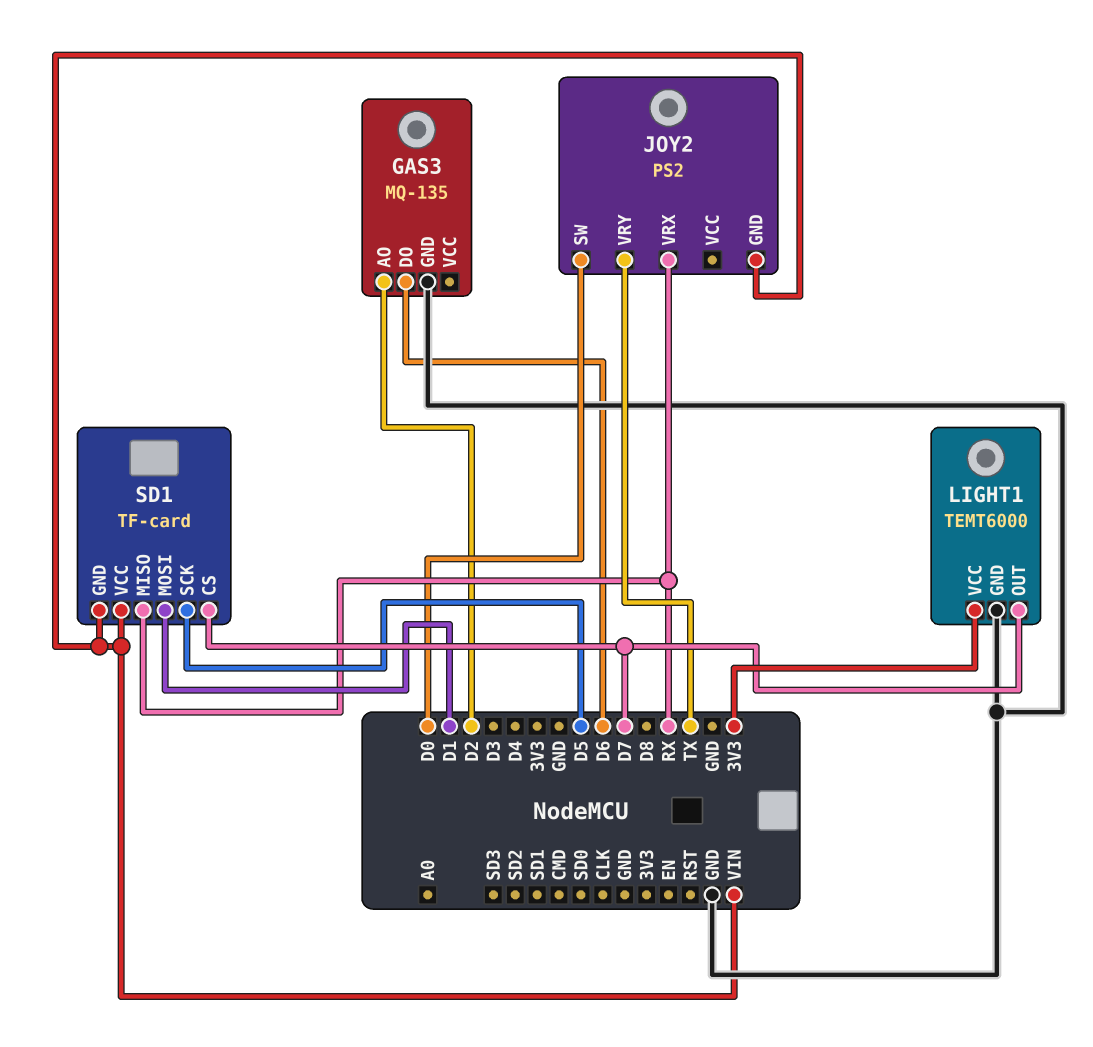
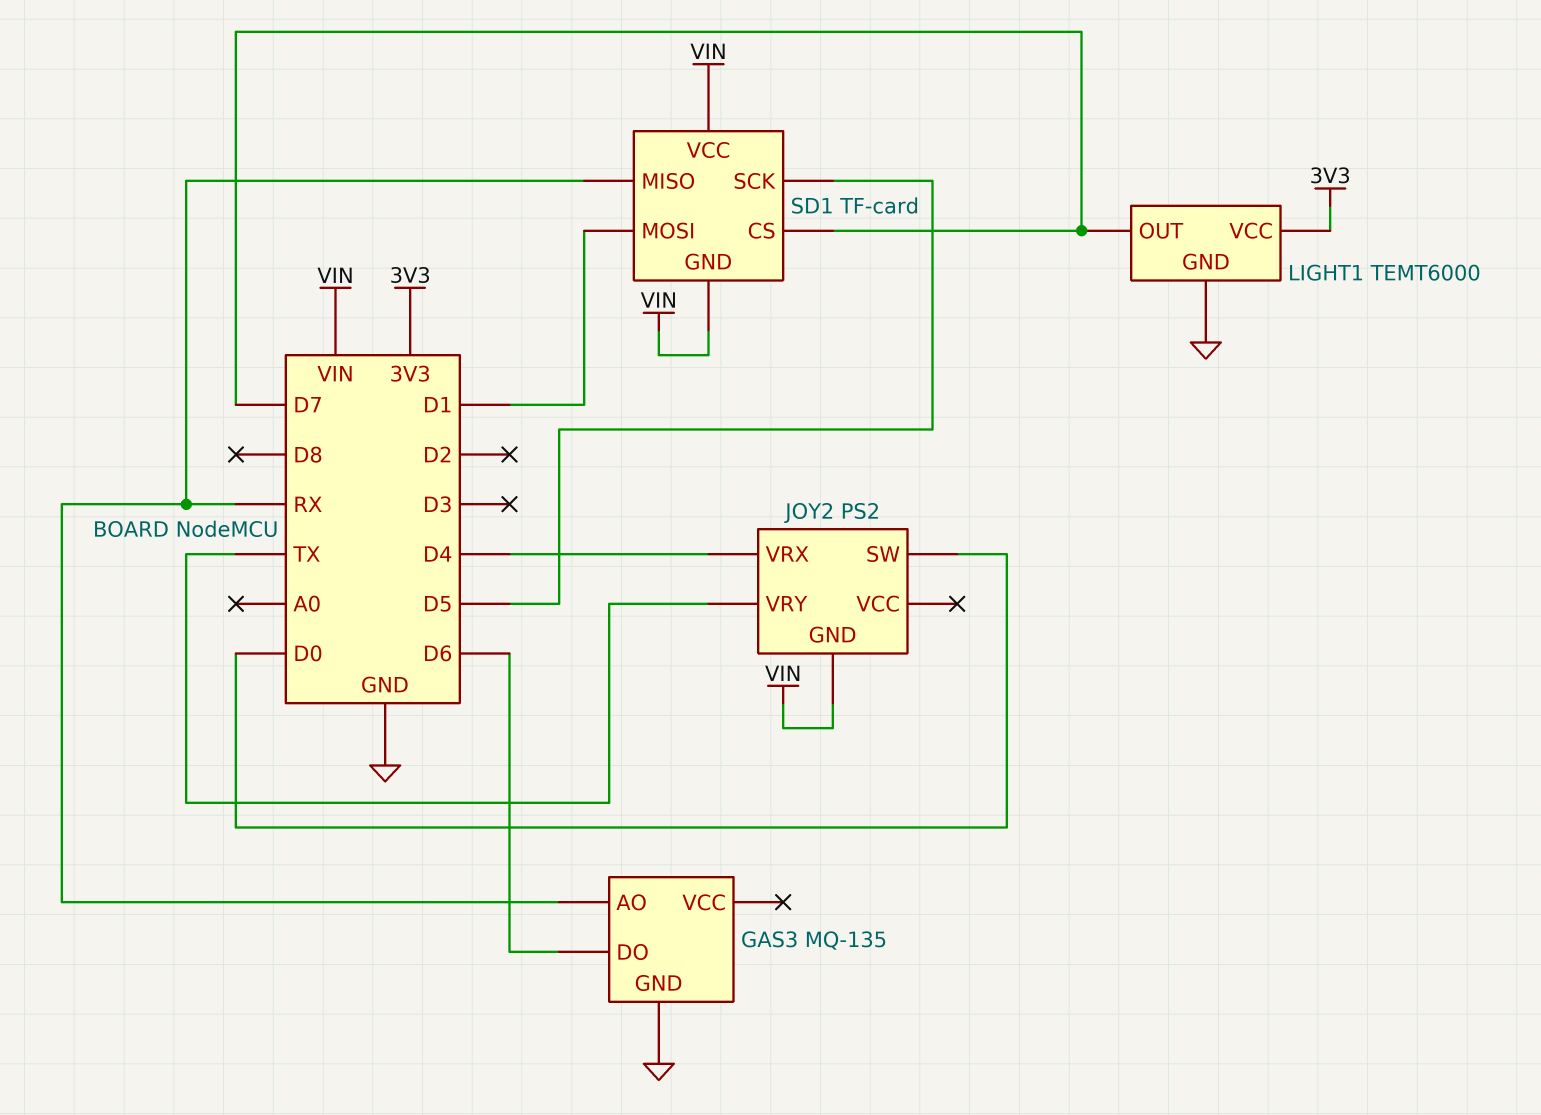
GAS3 pin AO: D2 -> RX
JOY2 pin VRX: RX -> D4

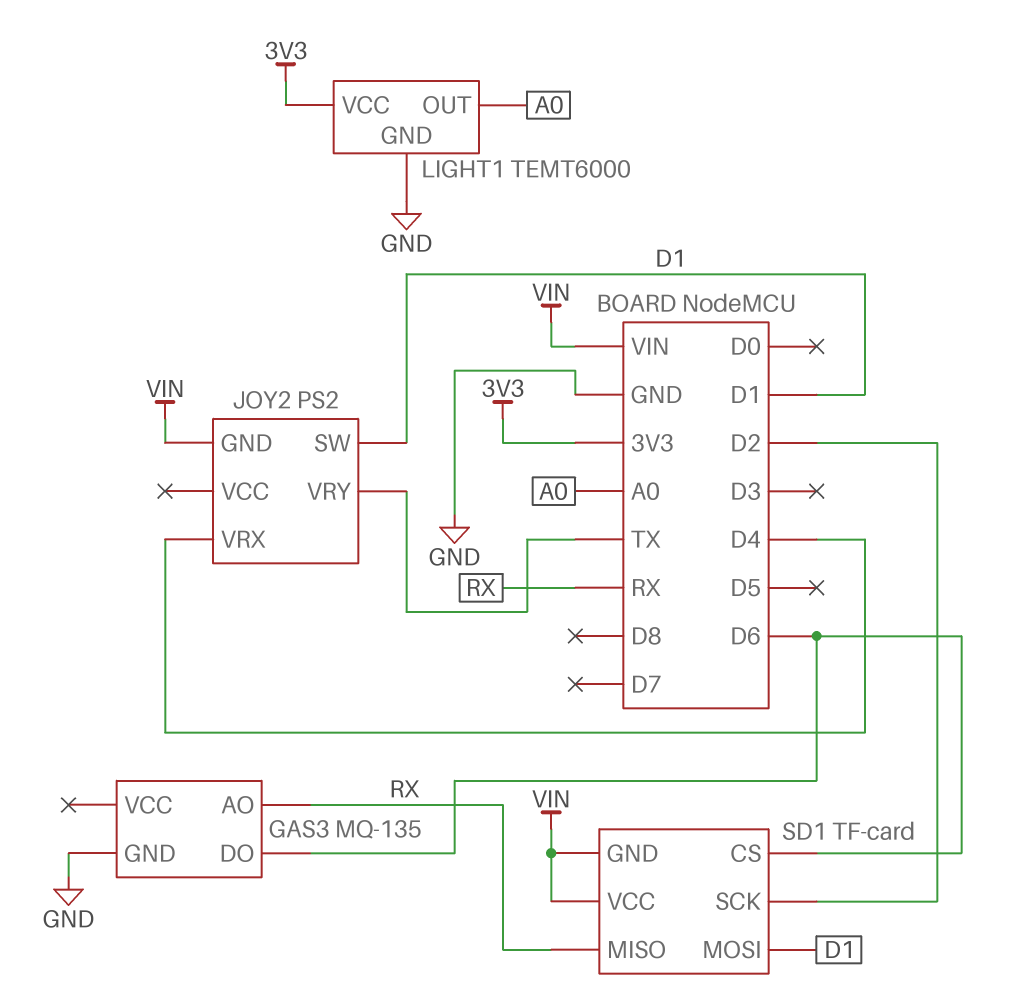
JOY2 pin SW: D0 -> D1
LIGHT1 pin OUT: D7 -> A0
SD1 pin CS: D7 -> D6
SD1 pin SCK: D5 -> D2

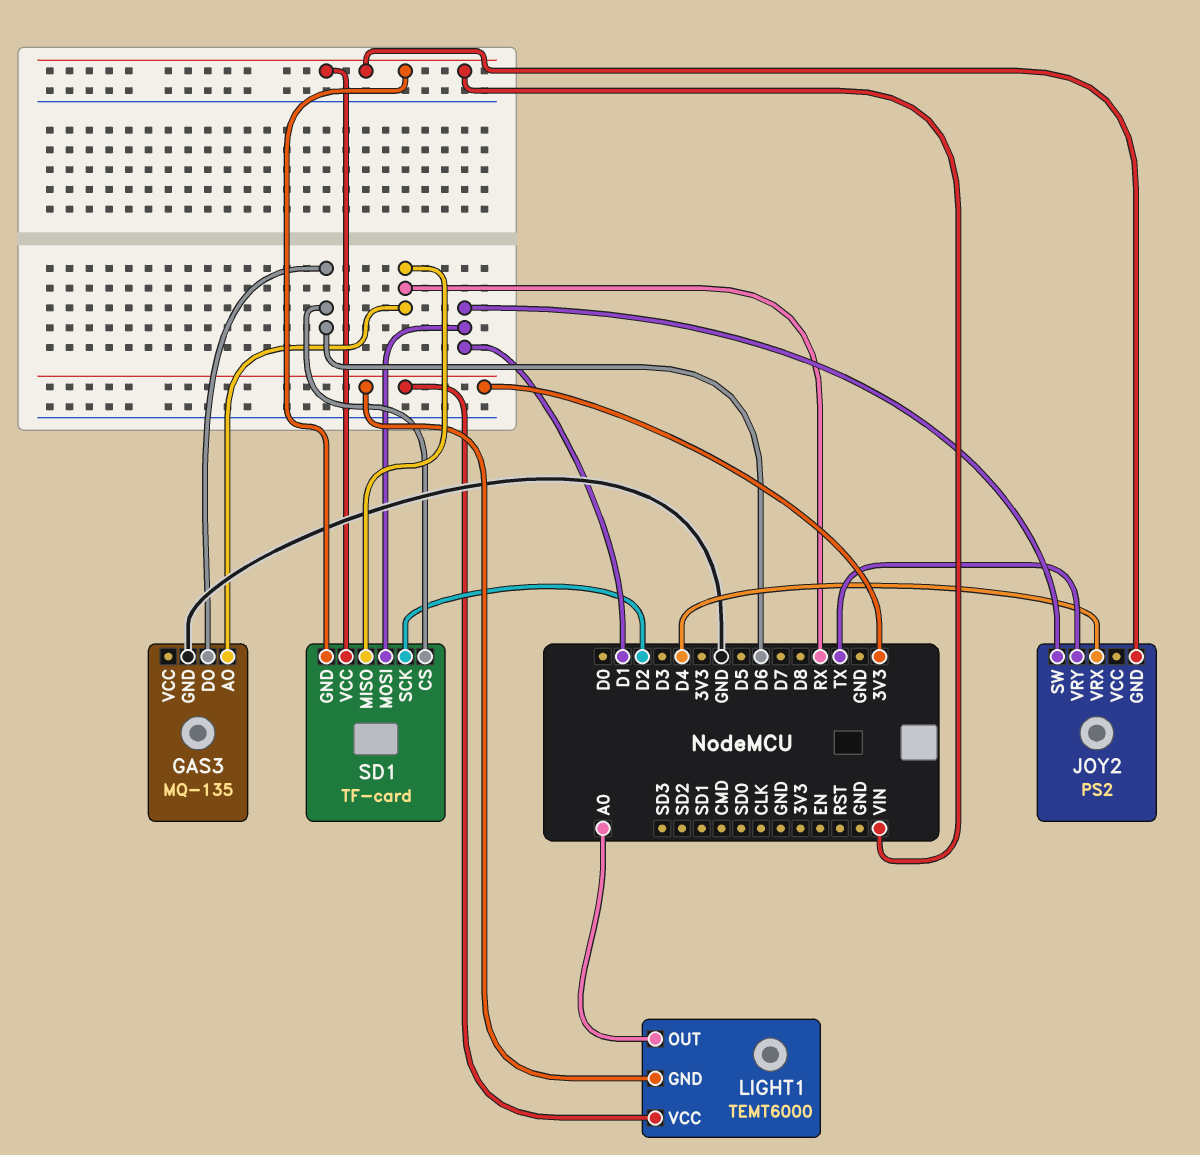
LIGHT1 pin GND: GND -> 3V3

